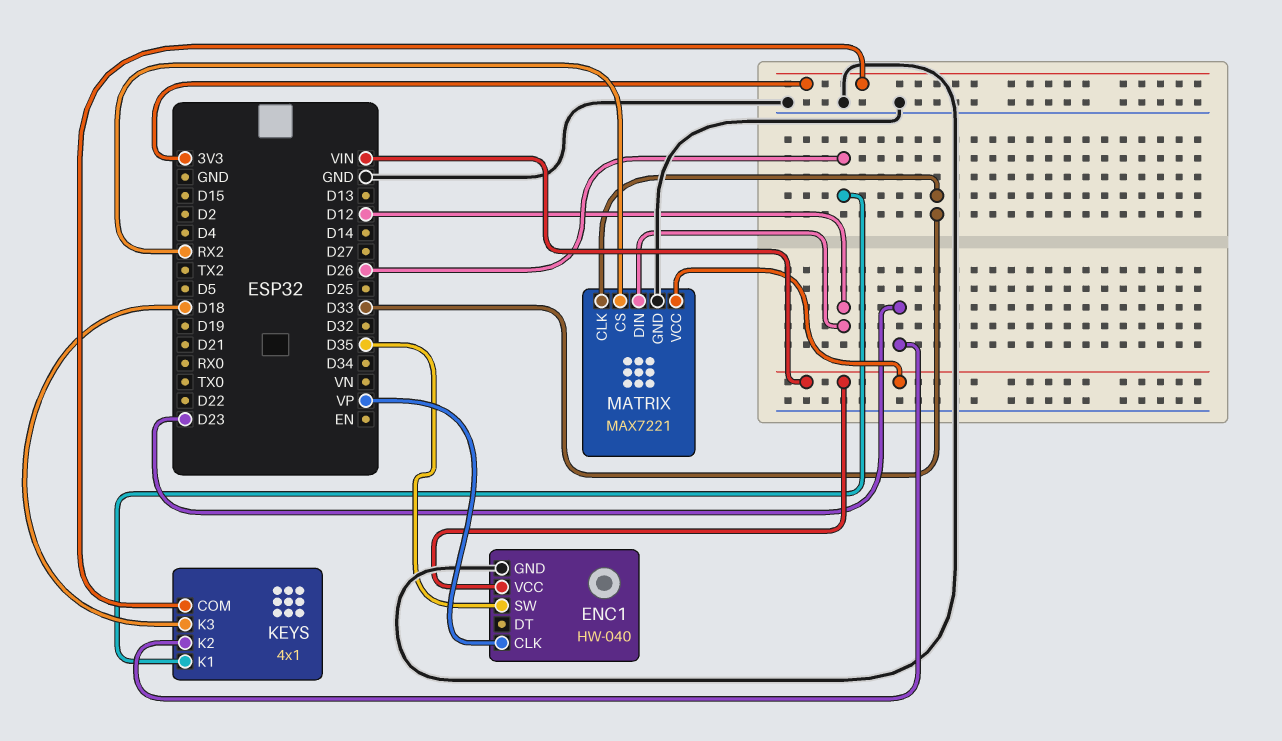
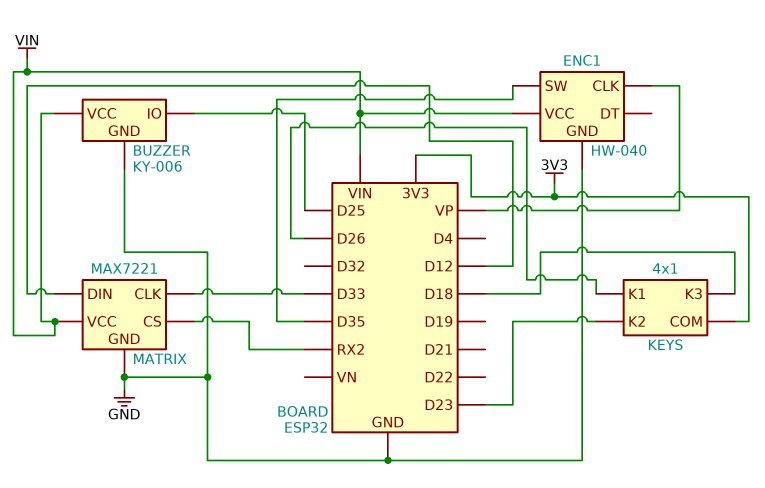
BUZZER: none -> KY-006
BUZZER pin GND: none -> GND
BUZZER pin IO: none -> D25
BUZZER pin VCC: none -> VIN

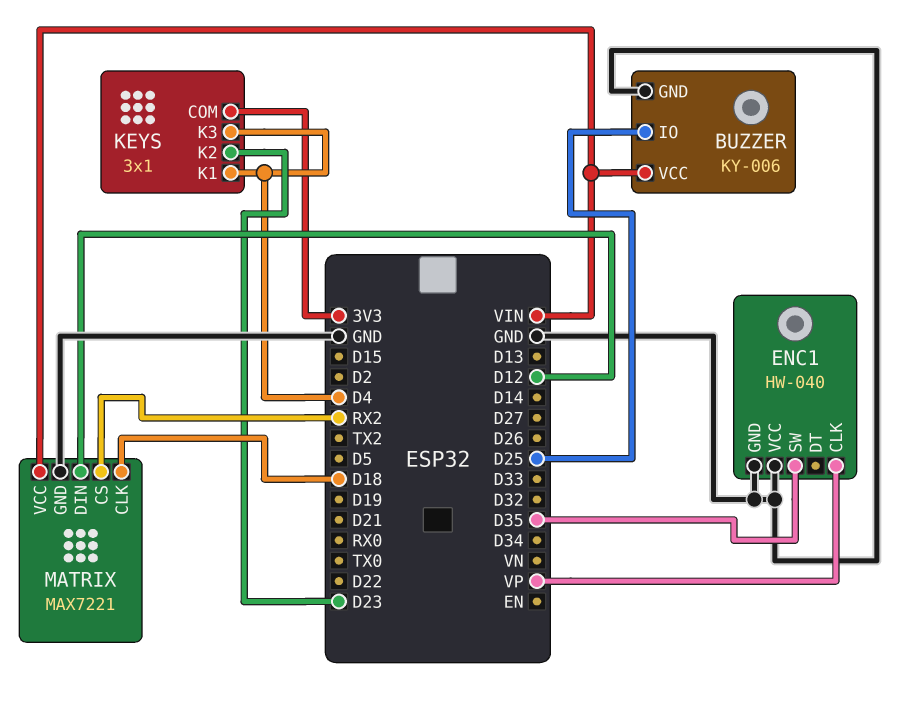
ENC1 pin VCC: VIN -> GND
KEYS: 4x1 -> 3x1
KEYS pin K1: D26 -> D4
KEYS pin K3: D18 -> D4
MATRIX pin CLK: D33 -> D18

